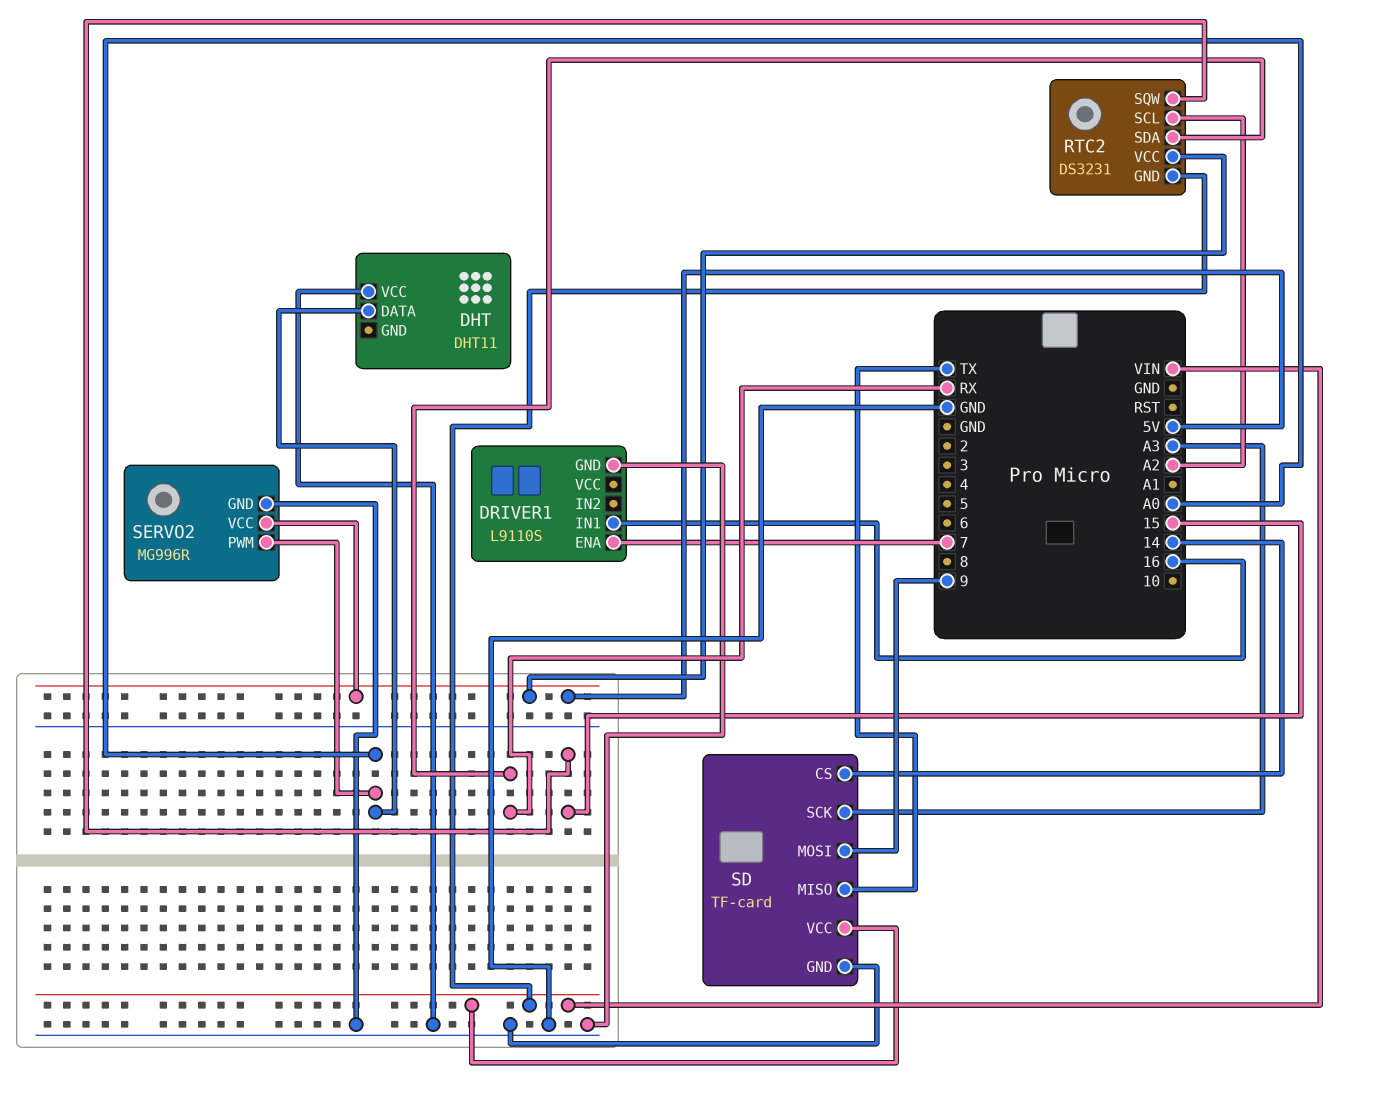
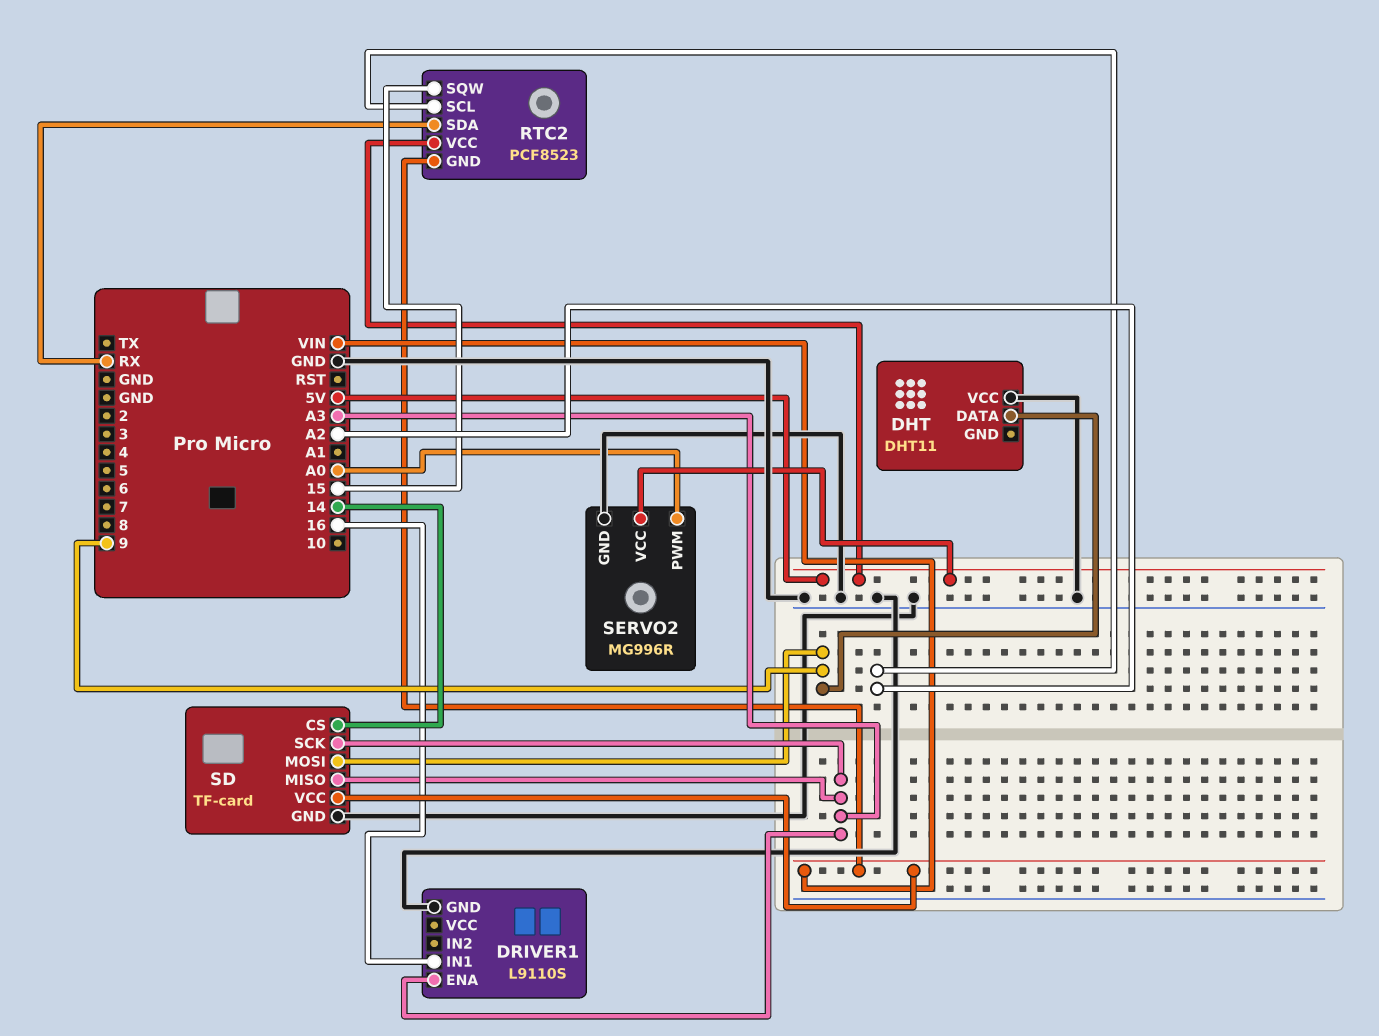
DHT pin DATA: A0 -> 9
DRIVER1 pin ENA: 7 -> A3
RTC2: DS3231 -> PCF8523
SD pin MISO: TX -> A3

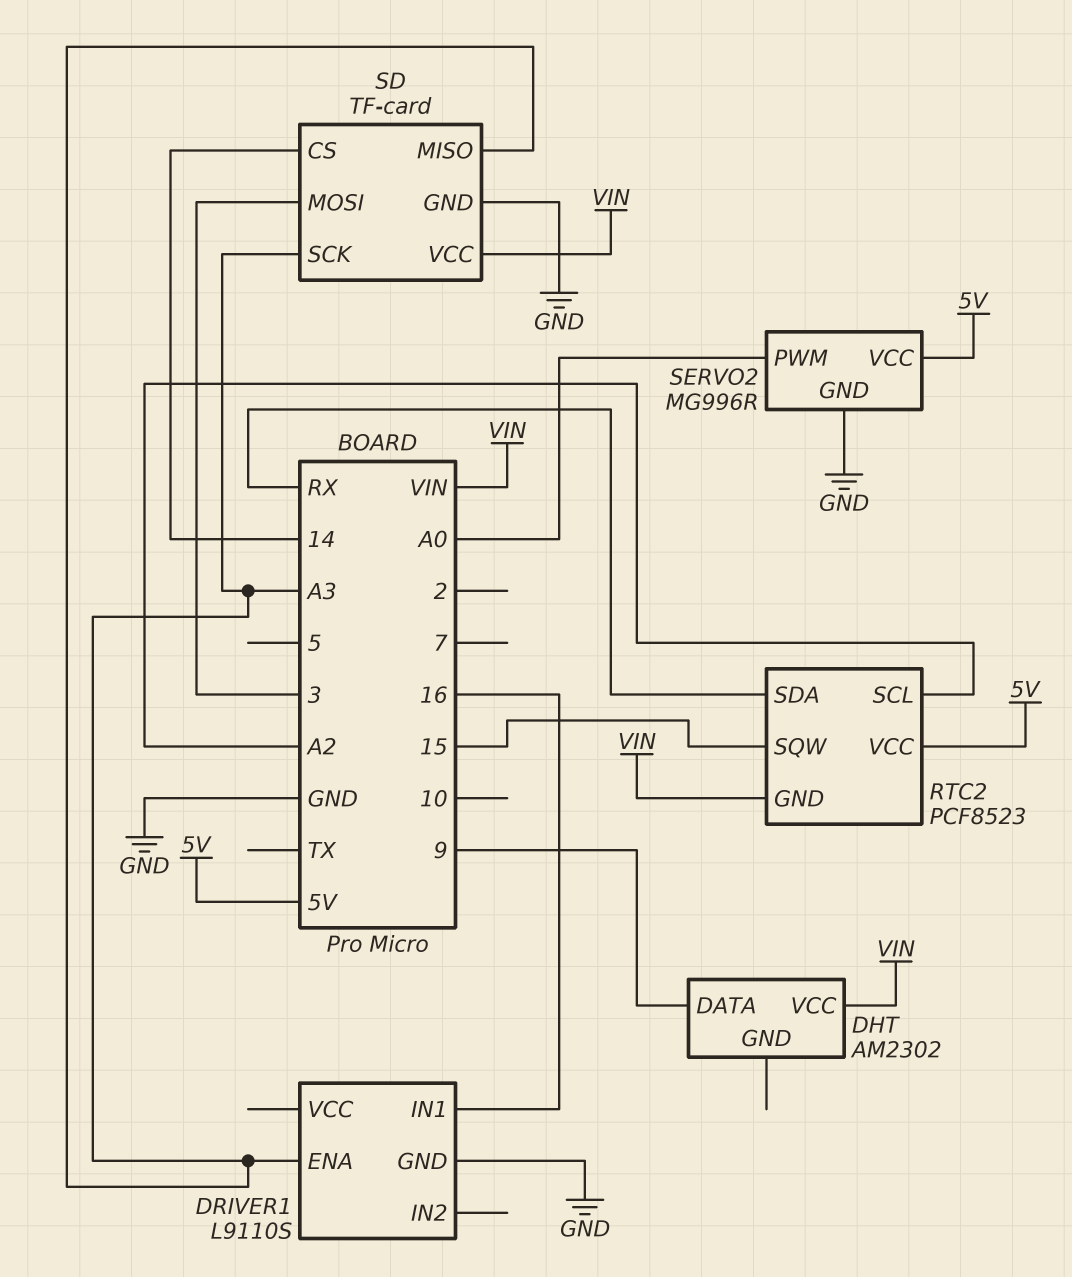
DHT: DHT11 -> AM2302
DHT pin VCC: GND -> VIN
SD pin MOSI: 9 -> 3

